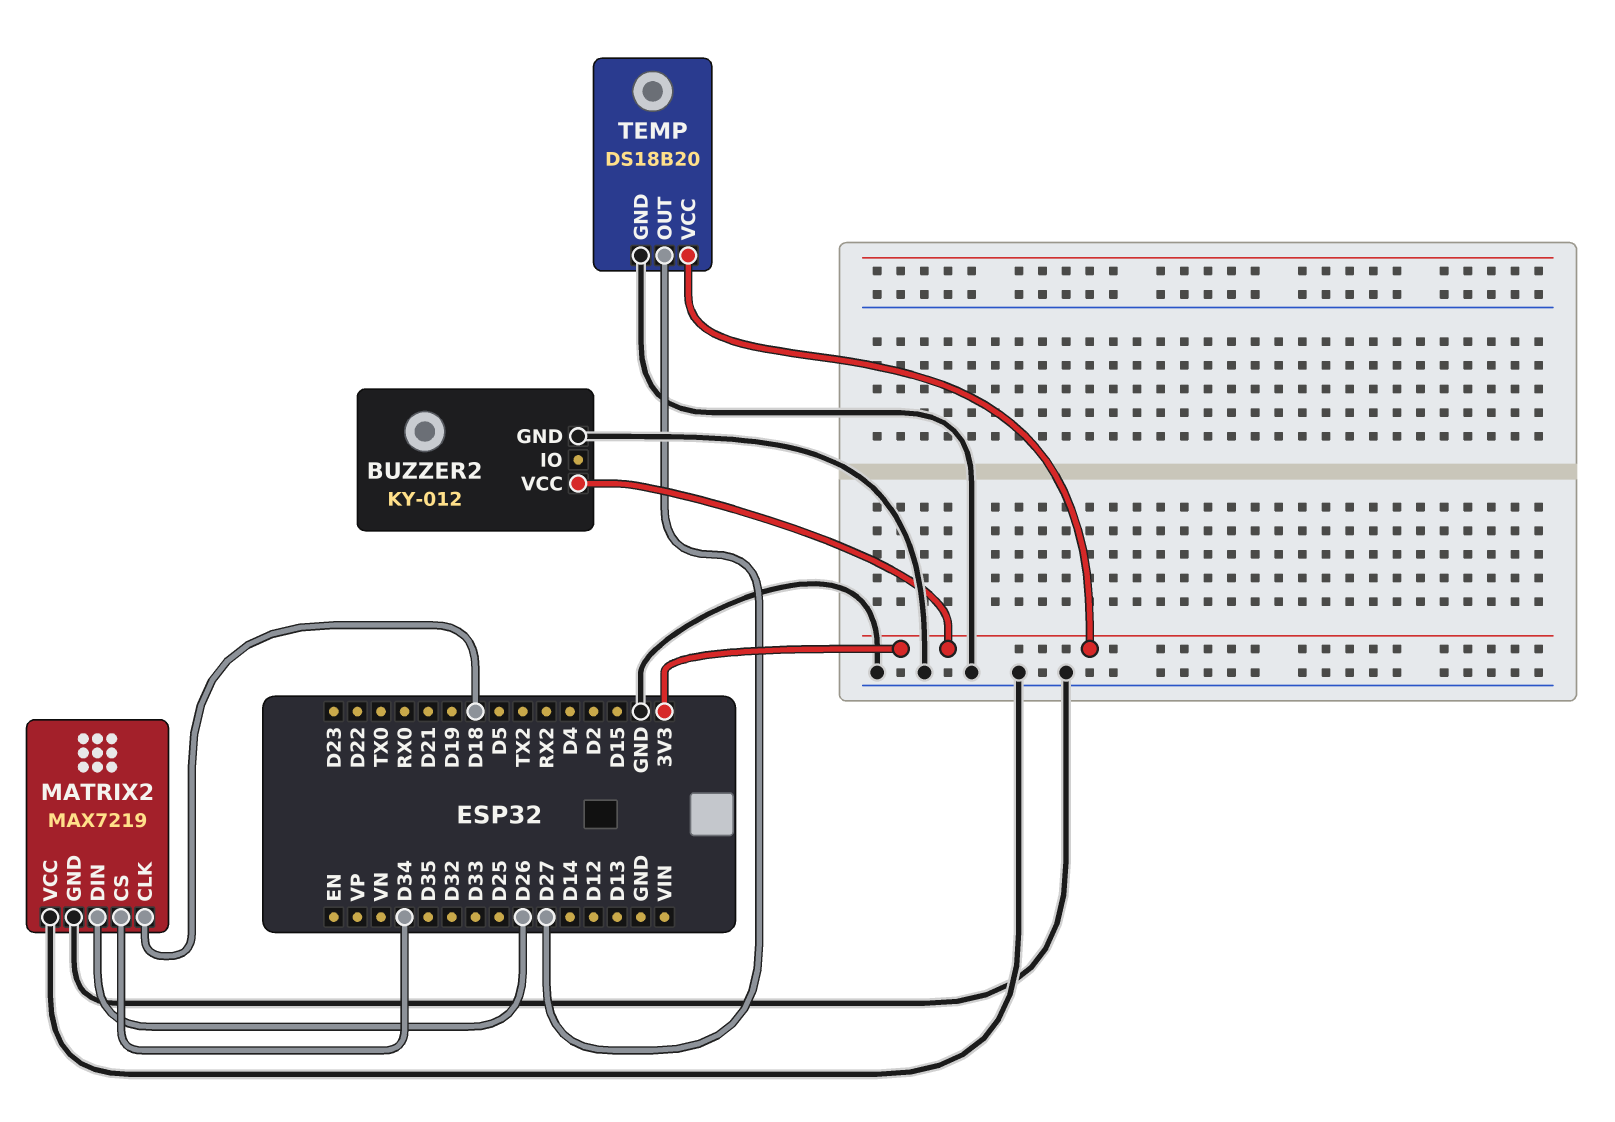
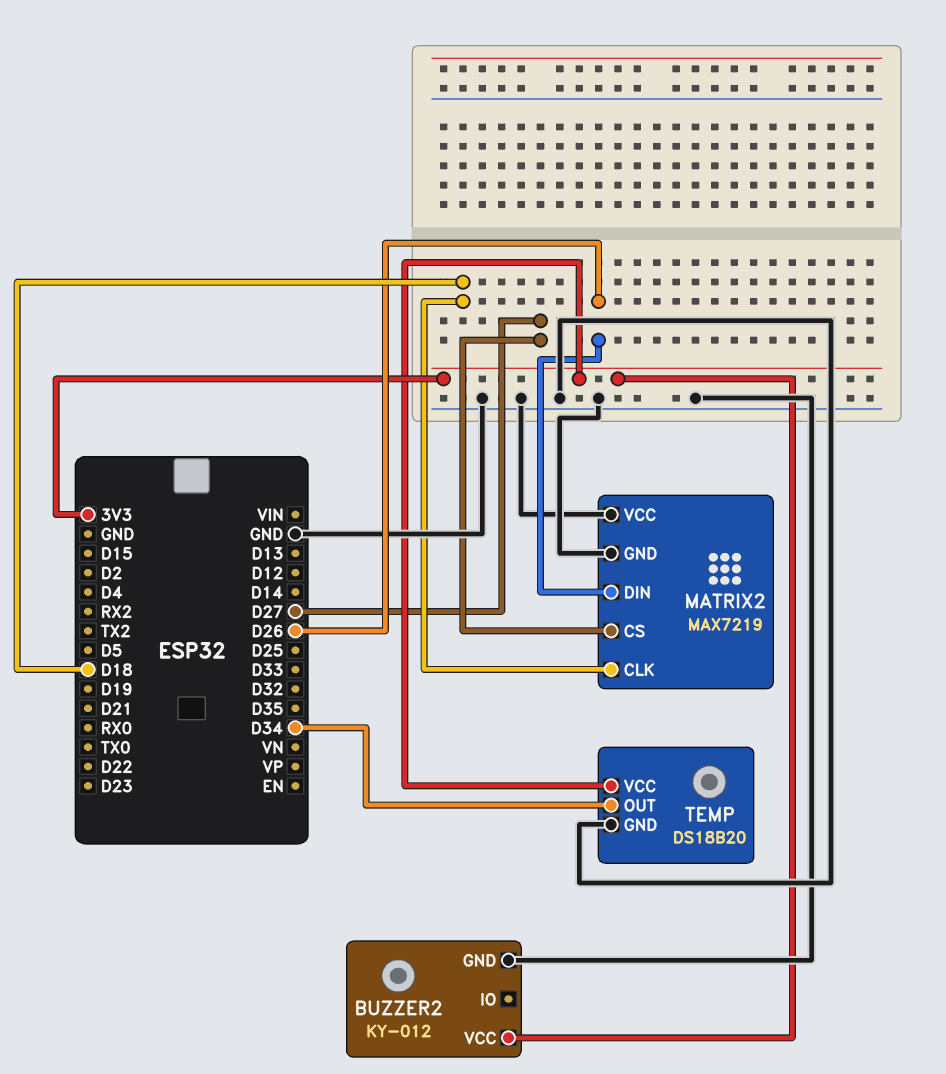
MATRIX2 pin CS: D34 -> D27
TEMP pin OUT: D27 -> D34

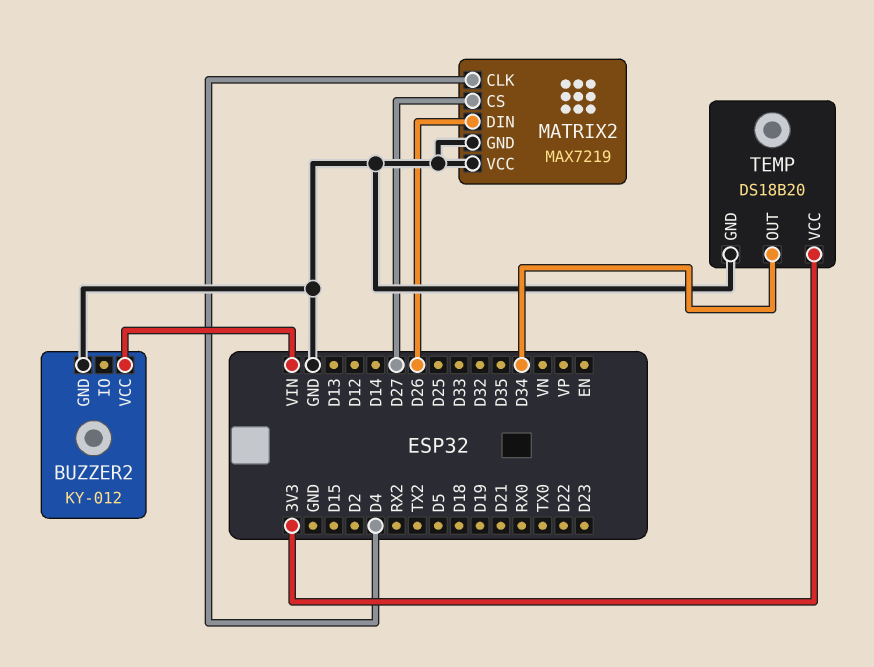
BUZZER2 pin VCC: 3V3 -> VIN
MATRIX2 pin CLK: D18 -> D4

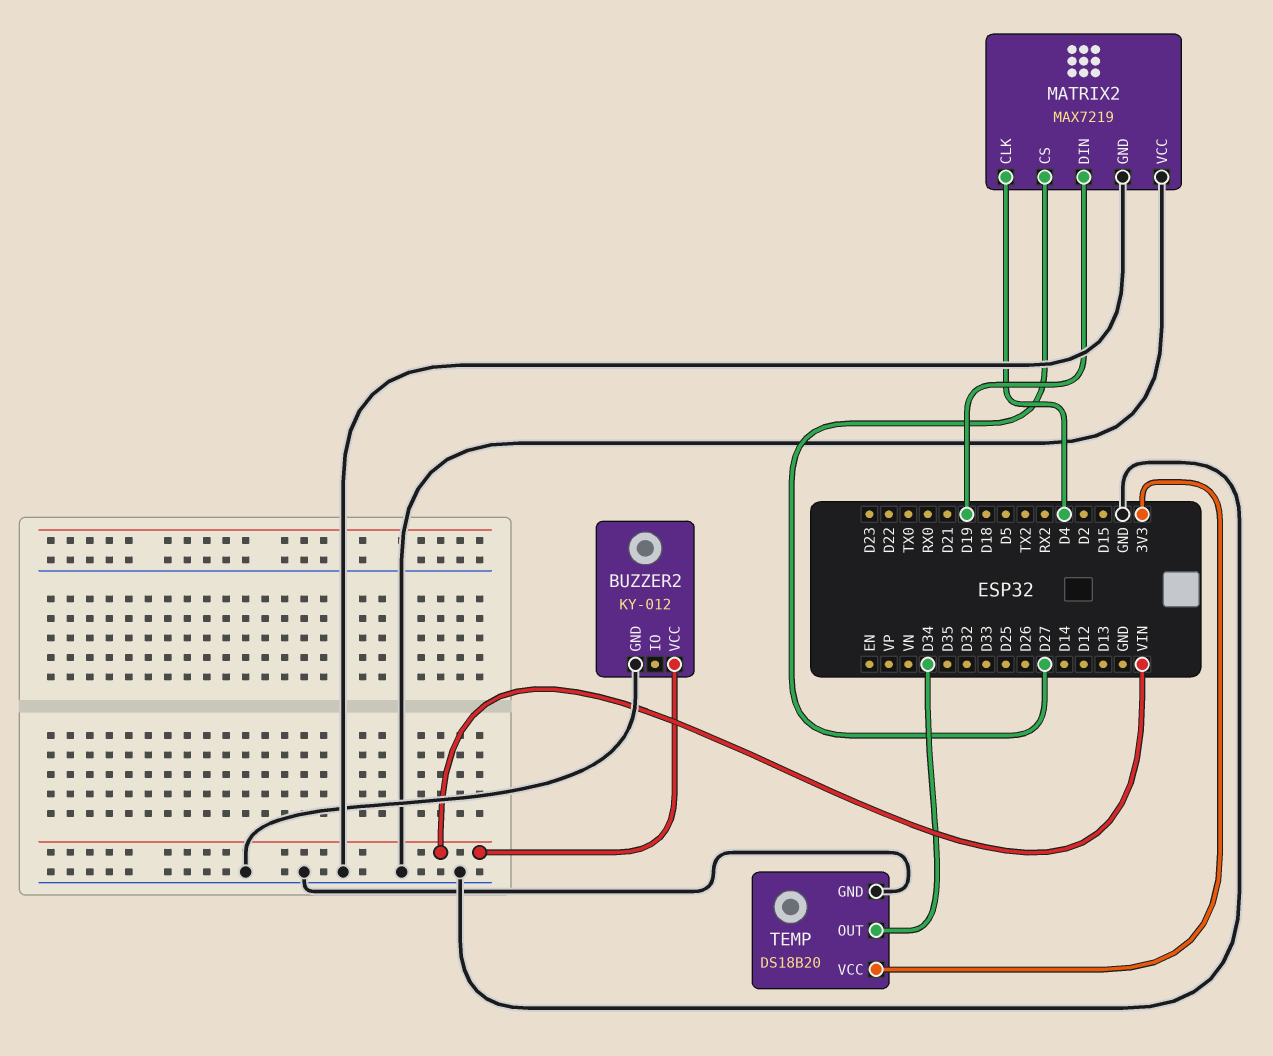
MATRIX2 pin DIN: D26 -> D19

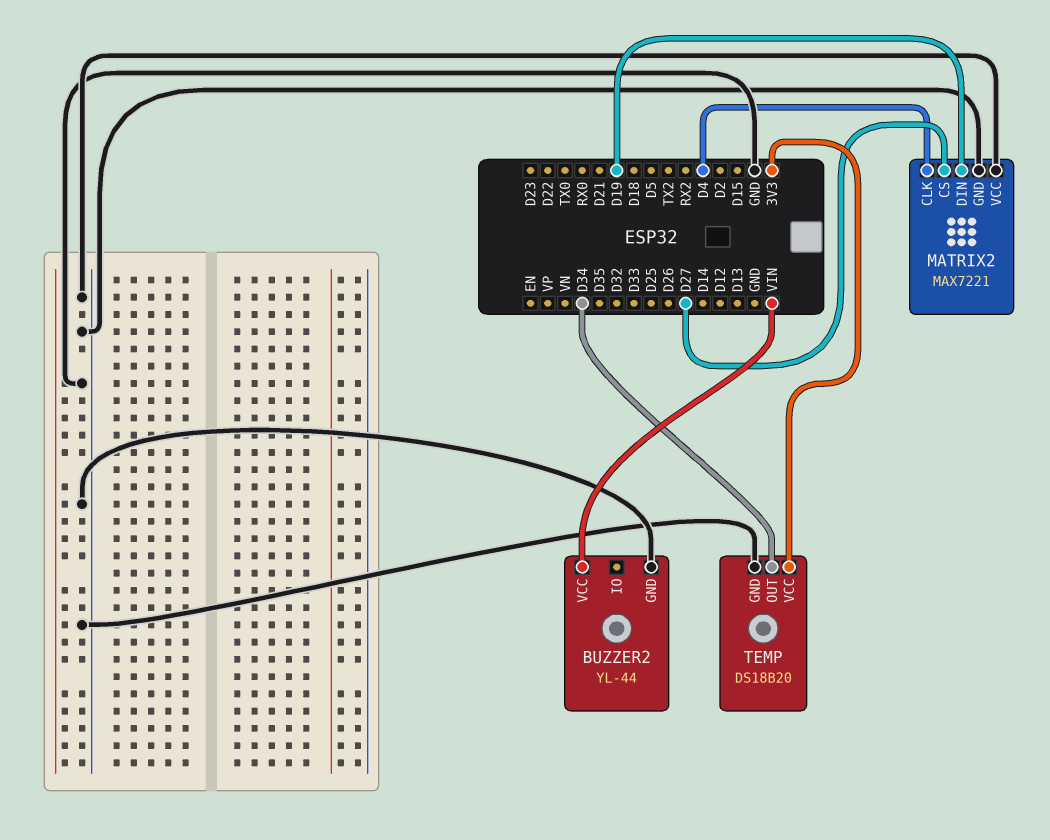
BUZZER2: KY-012 -> YL-44
MATRIX2: MAX7219 -> MAX7221

